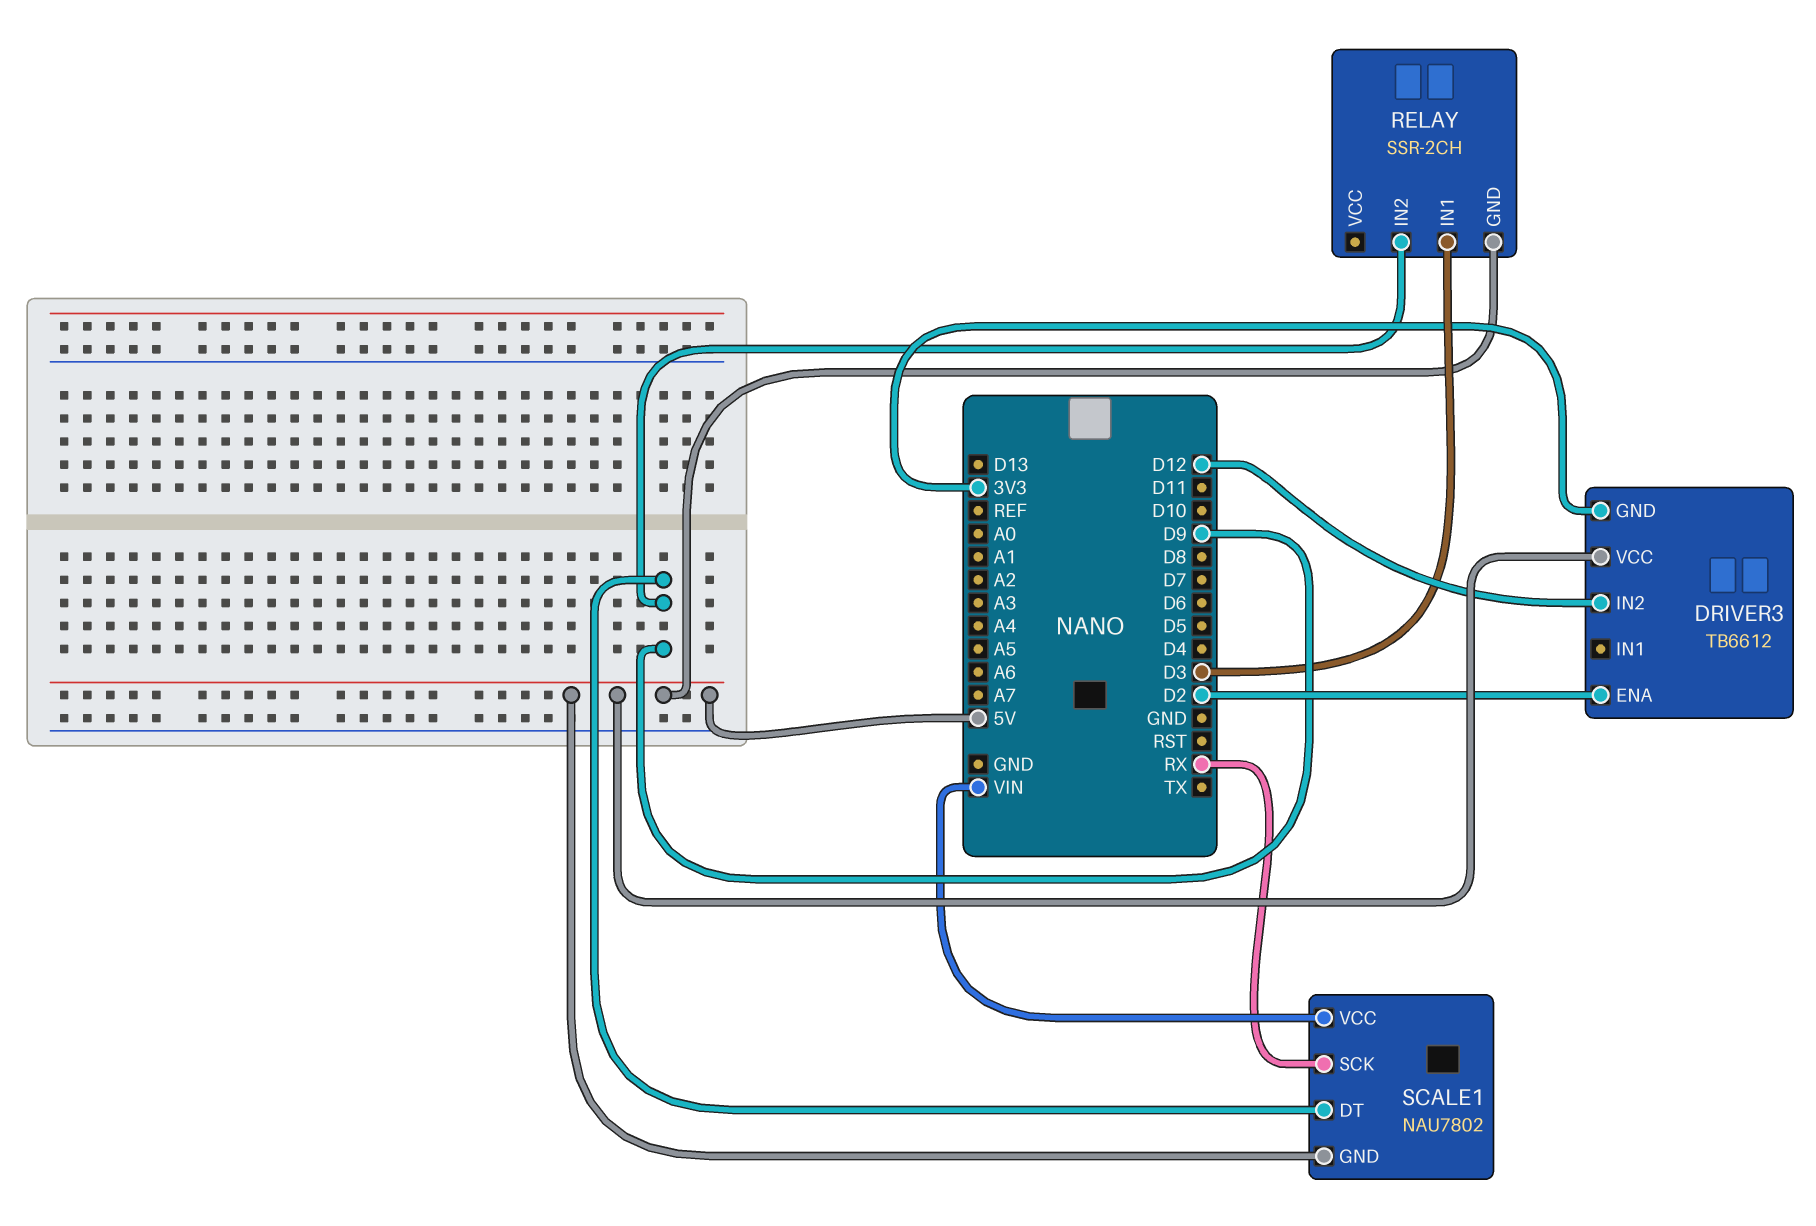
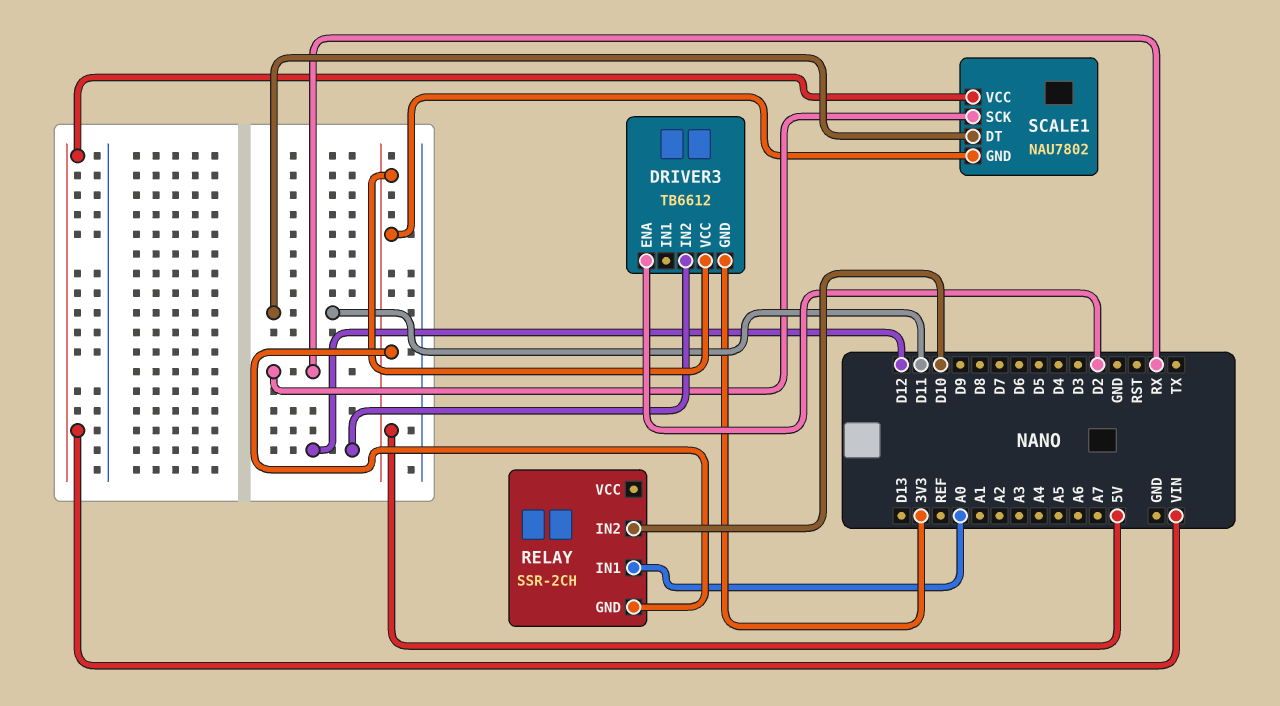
RELAY pin IN1: D3 -> A0
RELAY pin IN2: D9 -> D10
SCALE1 pin DT: D9 -> D11

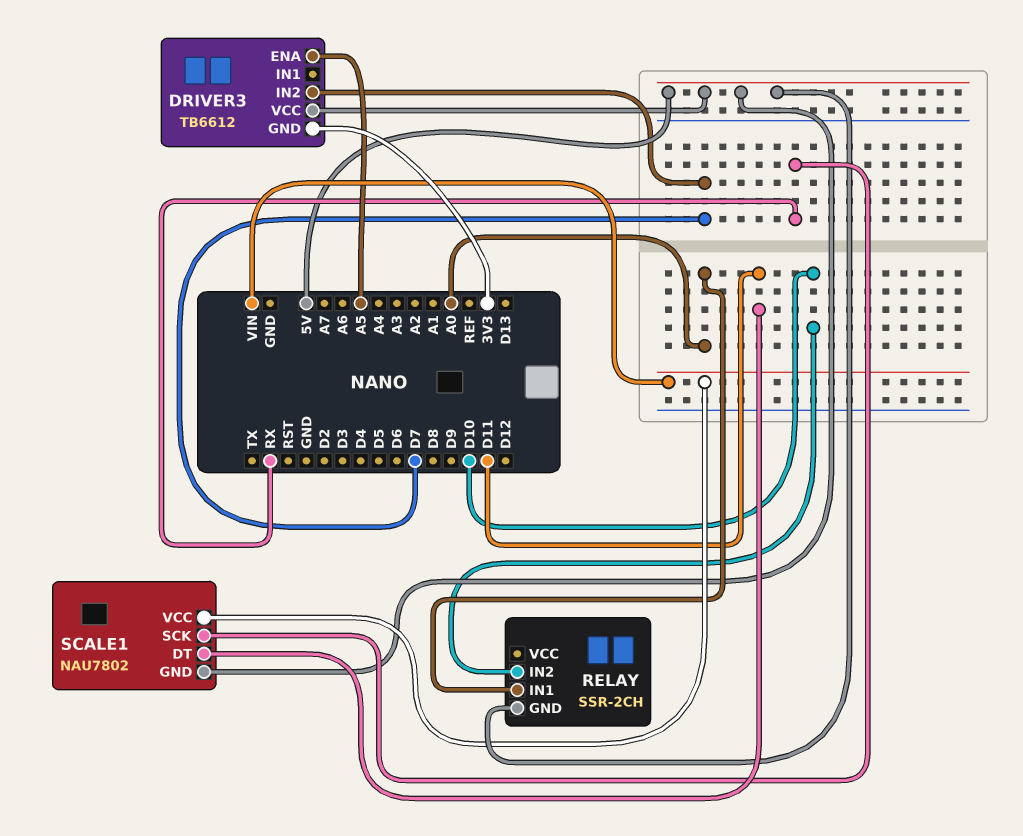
DRIVER3 pin ENA: D2 -> A5
DRIVER3 pin IN2: D12 -> D7

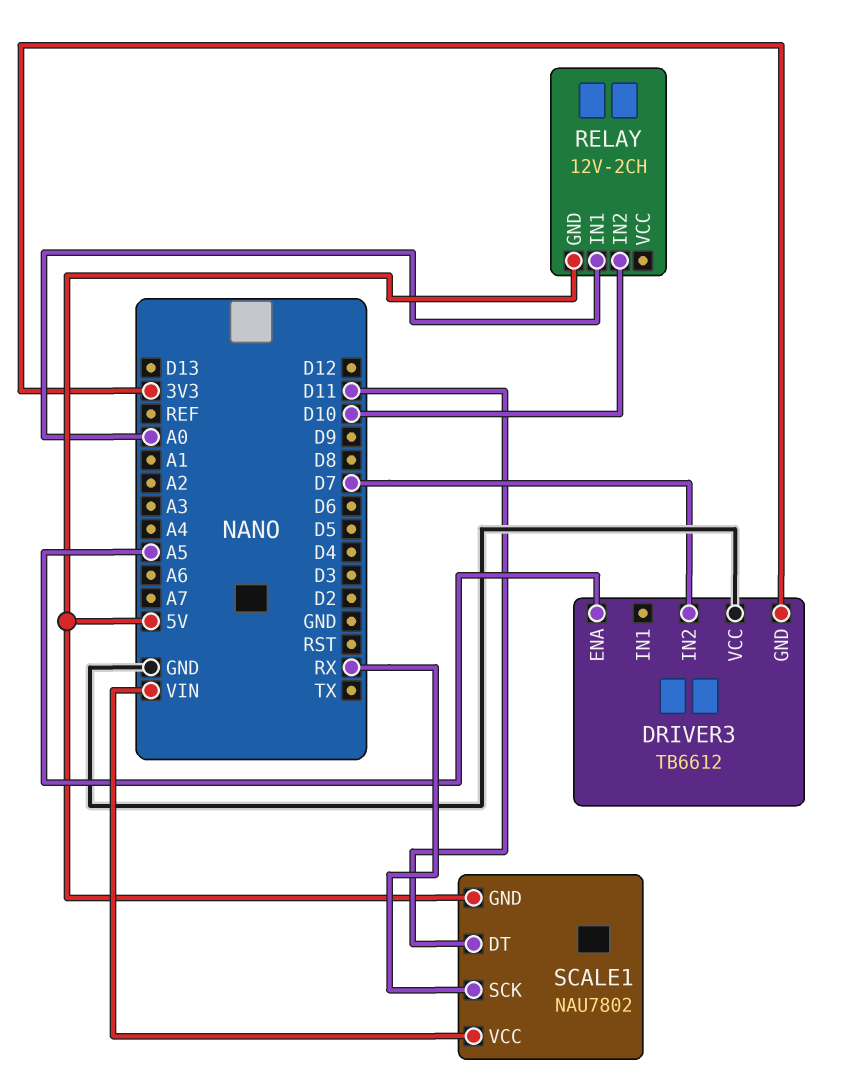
DRIVER3 pin VCC: 5V -> GND
RELAY: SSR-2CH -> 12V-2CH

